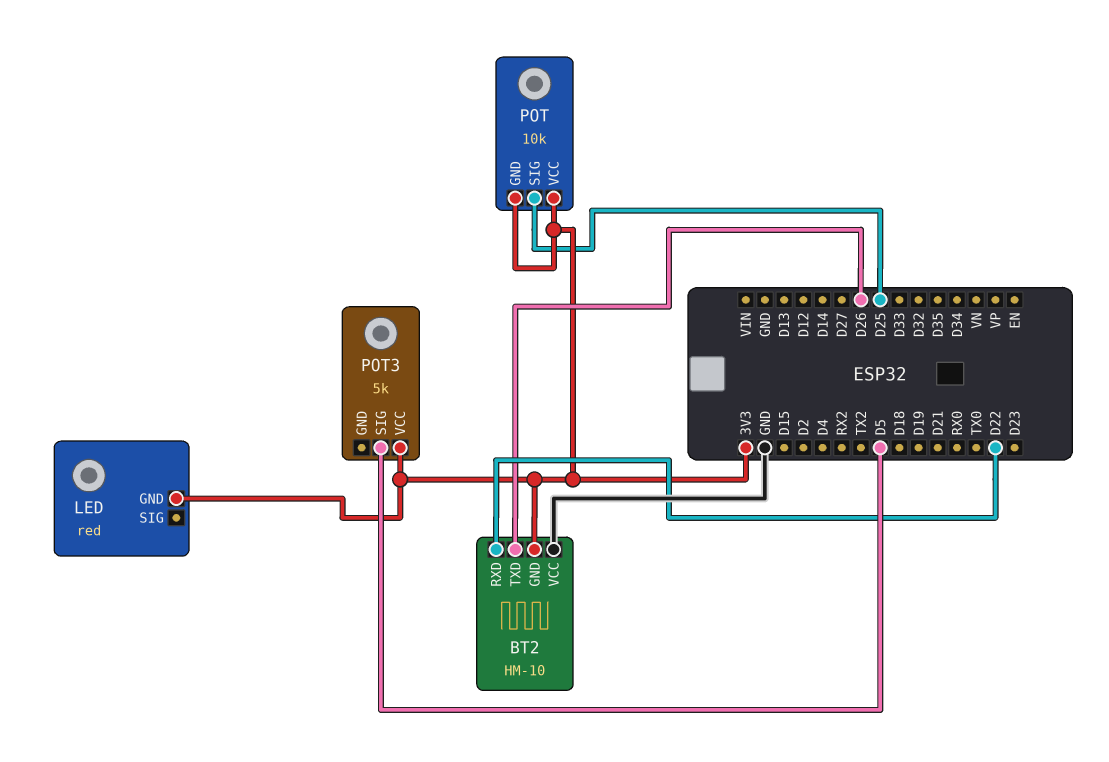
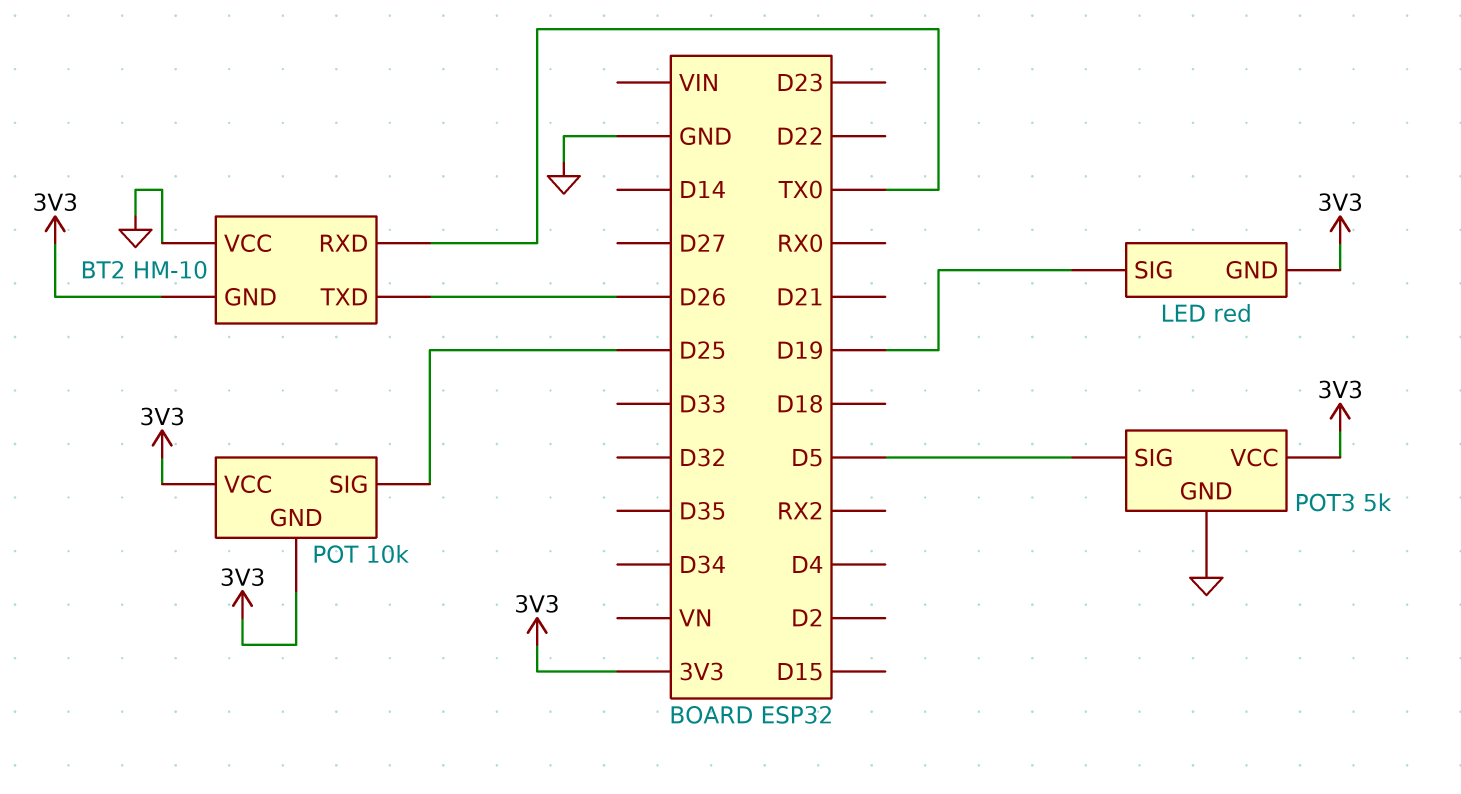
BT2 pin RXD: D22 -> TX0
LED pin SIG: none -> D19
POT3 pin GND: none -> GND

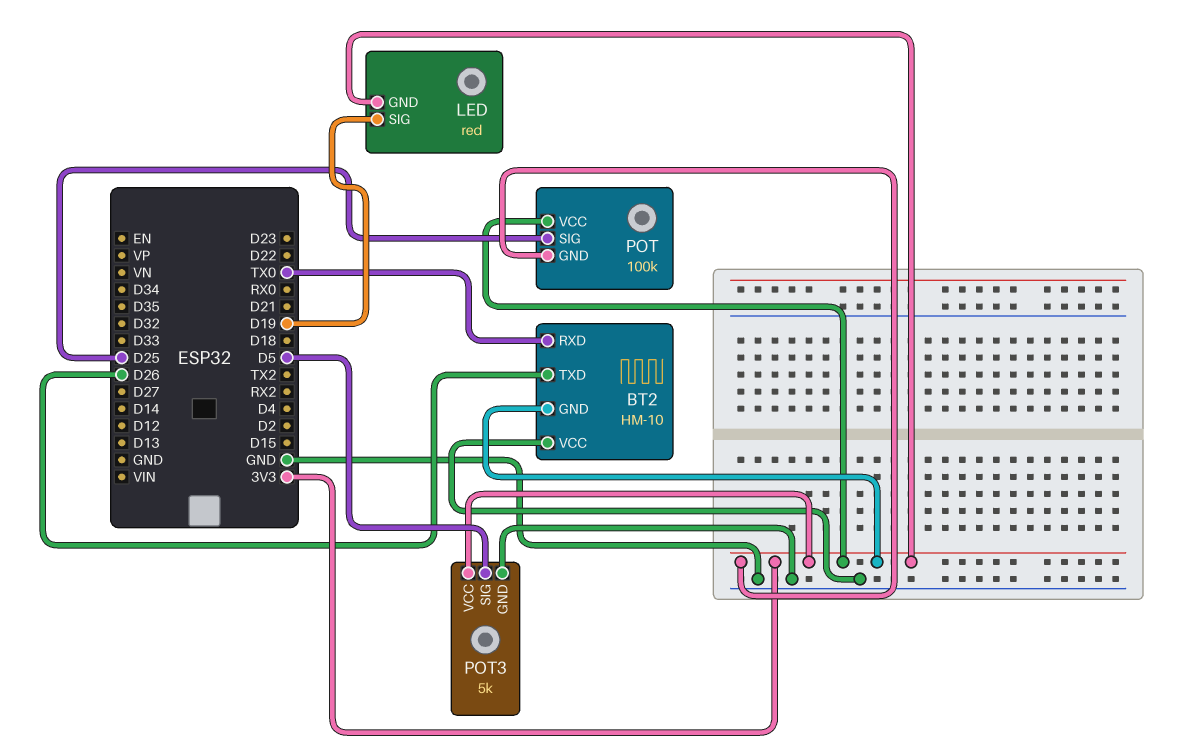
POT: 10k -> 100k

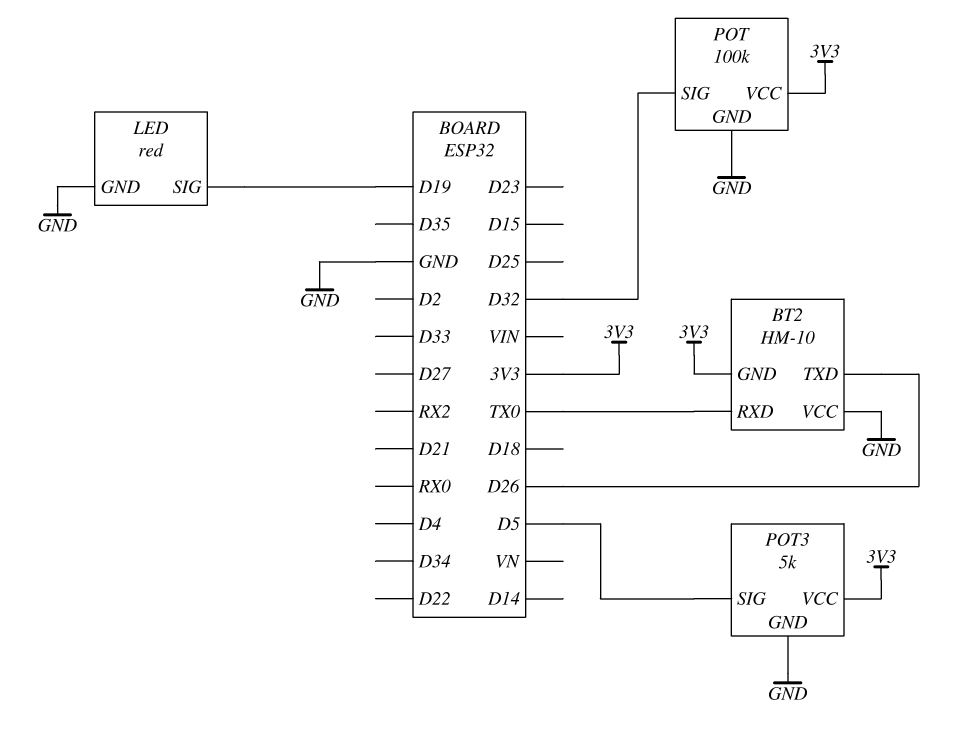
LED pin GND: 3V3 -> GND
POT pin GND: 3V3 -> GND
POT pin SIG: D25 -> D32

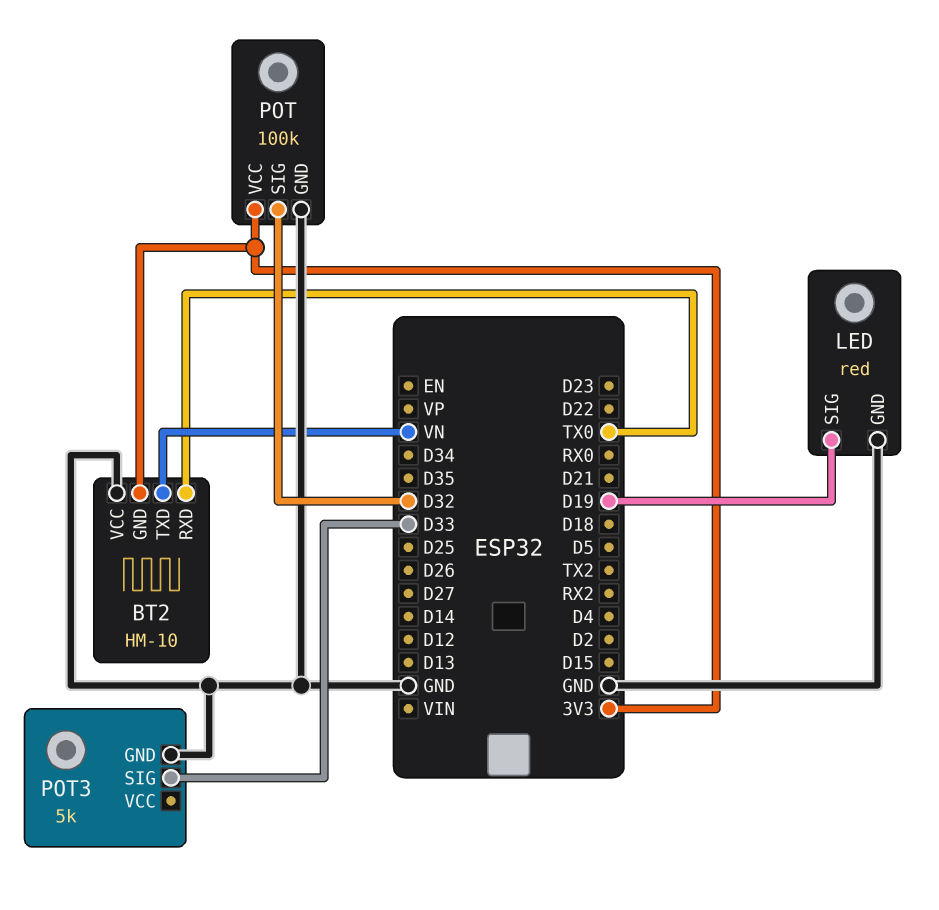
BT2 pin TXD: D26 -> VN
POT3 pin SIG: D5 -> D33
POT3 pin VCC: 3V3 -> none

